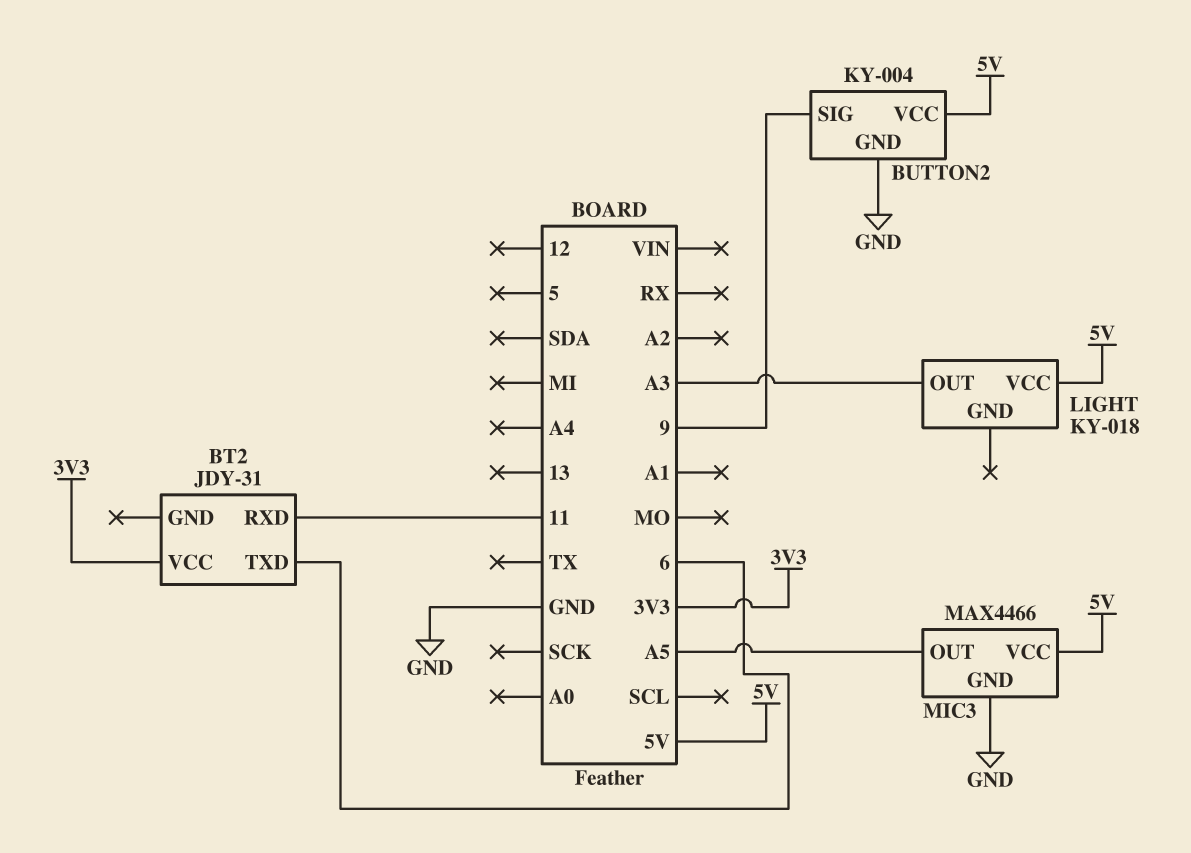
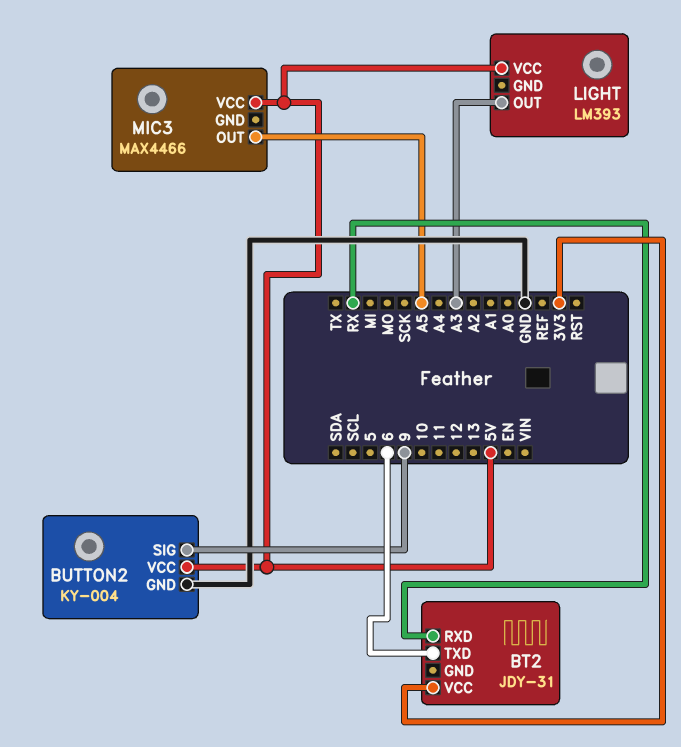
BT2 pin RXD: 11 -> RX
LIGHT: KY-018 -> LM393
MIC3 pin GND: GND -> none

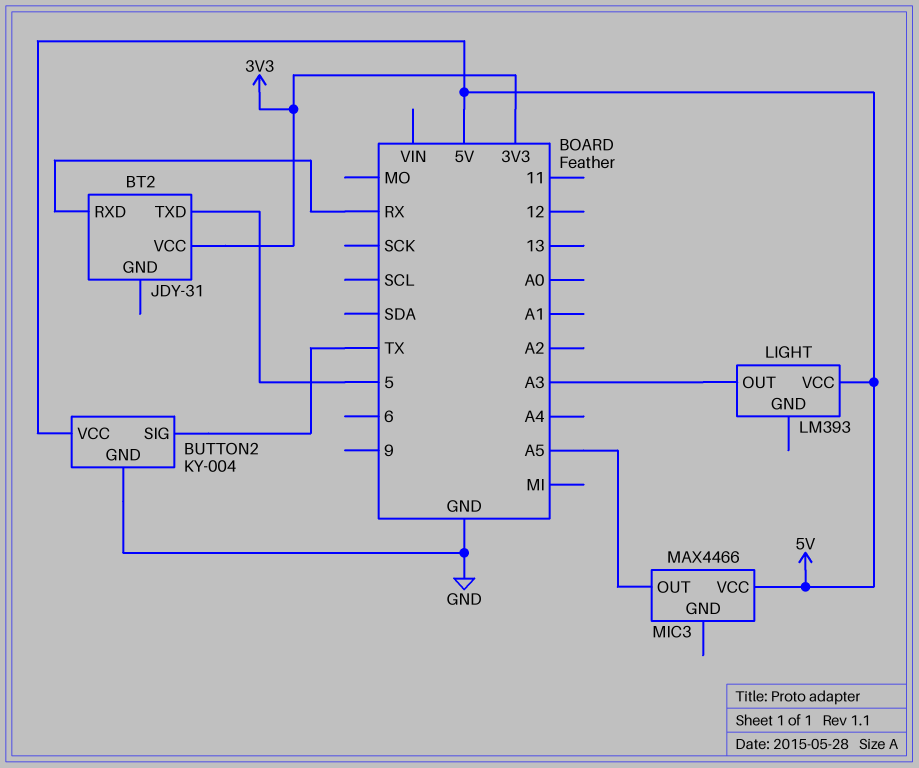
BT2 pin TXD: 6 -> 5
BUTTON2 pin SIG: 9 -> TX

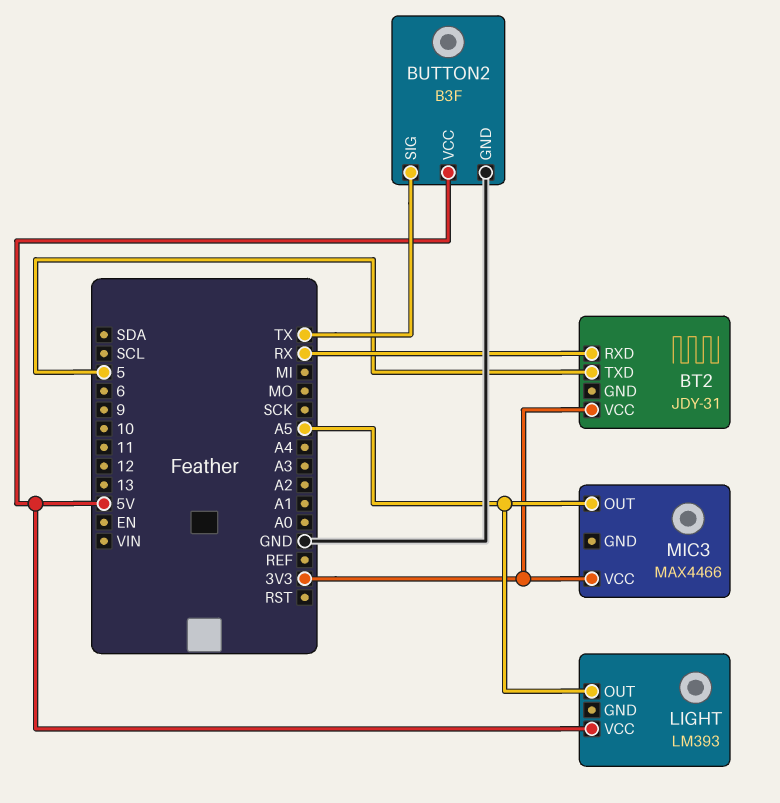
BUTTON2: KY-004 -> B3F
LIGHT pin OUT: A3 -> A5
MIC3 pin VCC: 5V -> 3V3

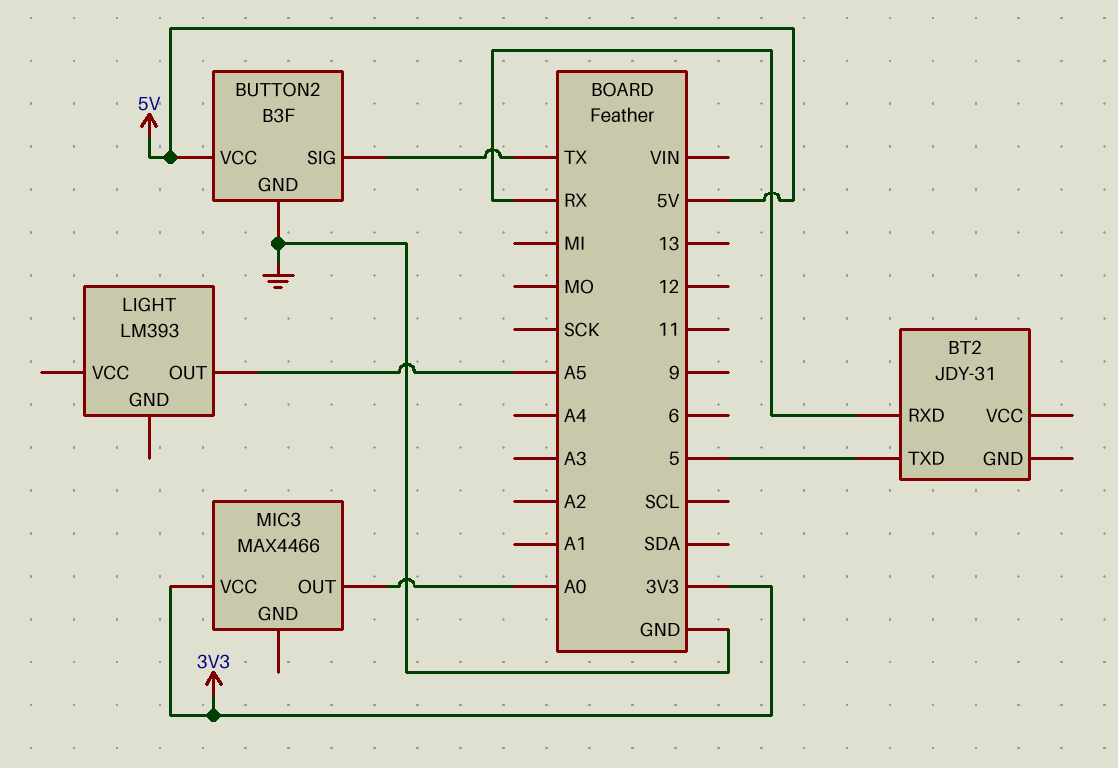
BT2 pin VCC: 3V3 -> none
LIGHT pin VCC: 5V -> none
MIC3 pin OUT: A5 -> A0

